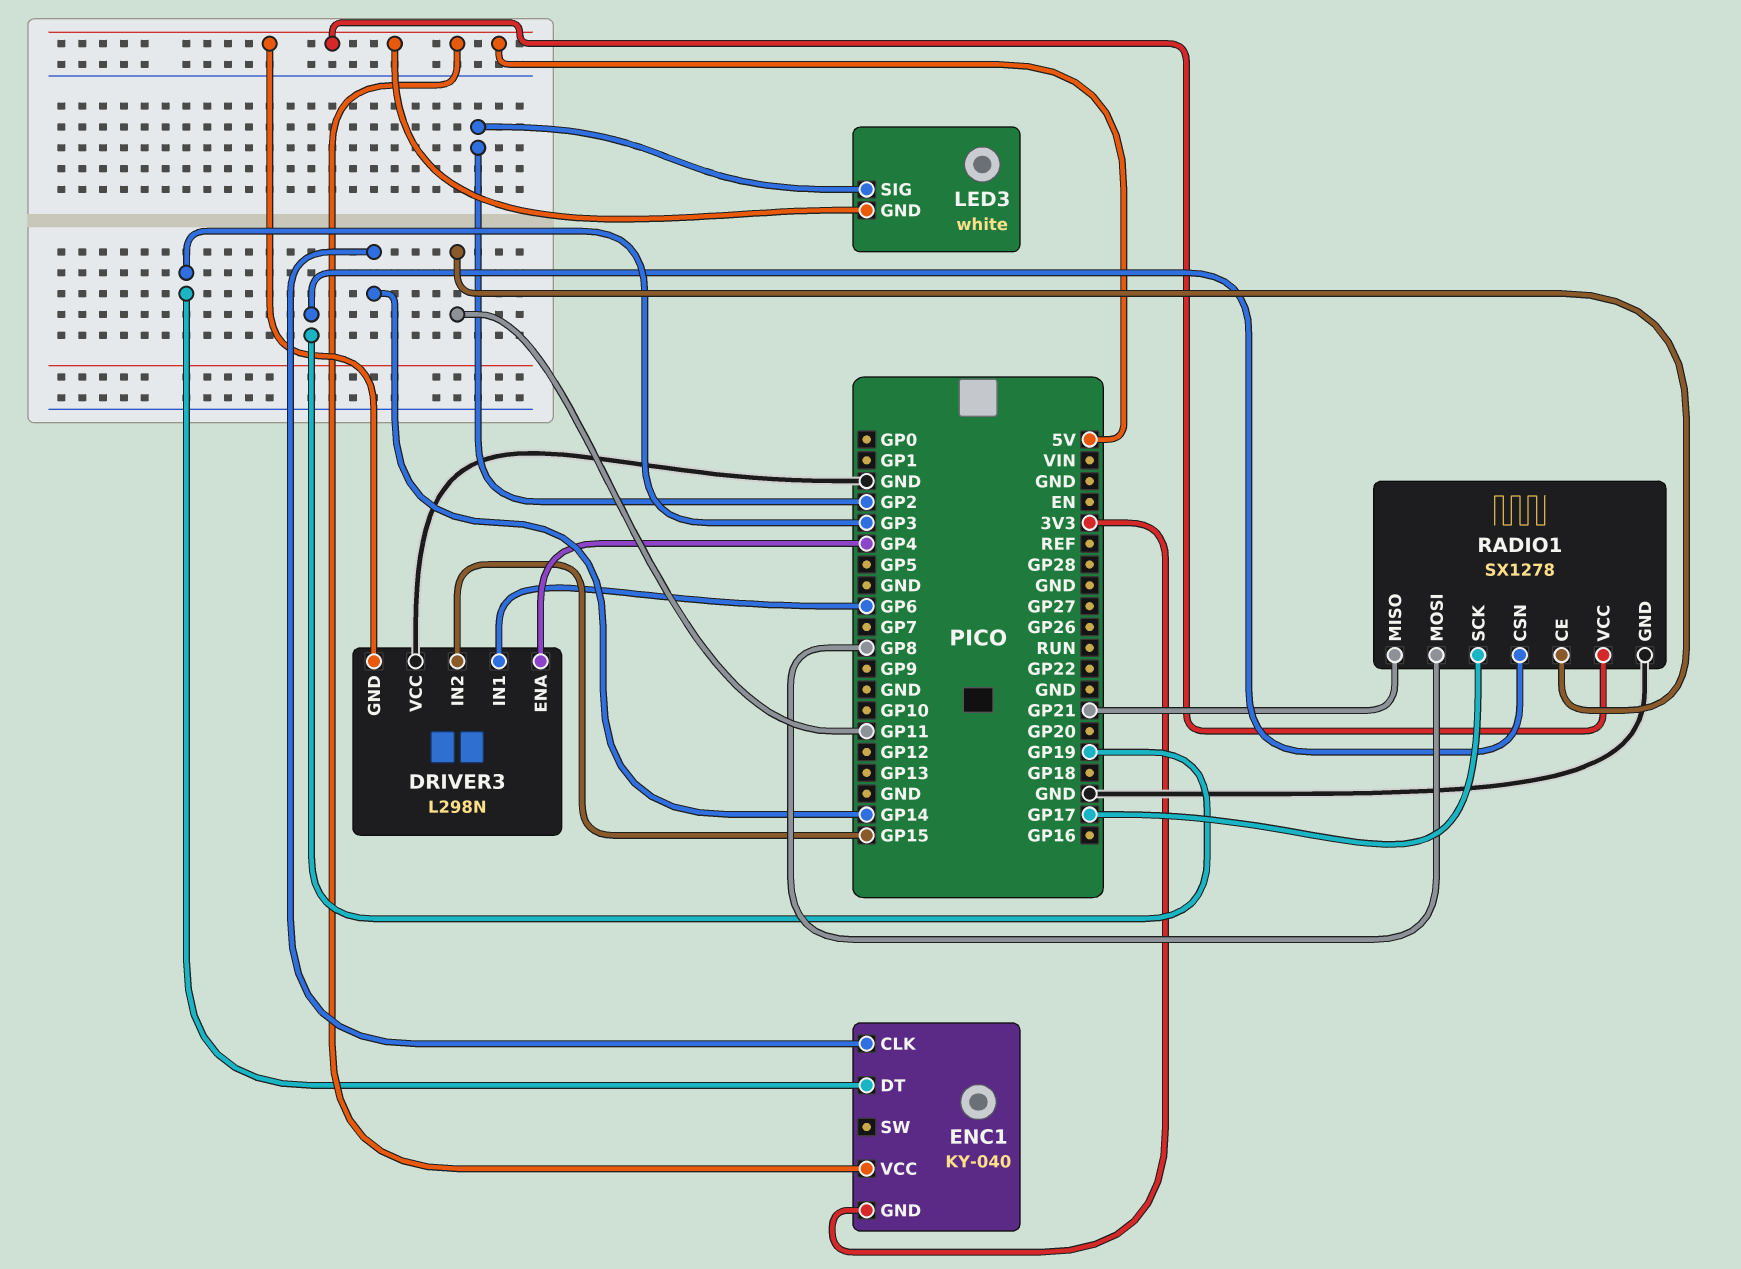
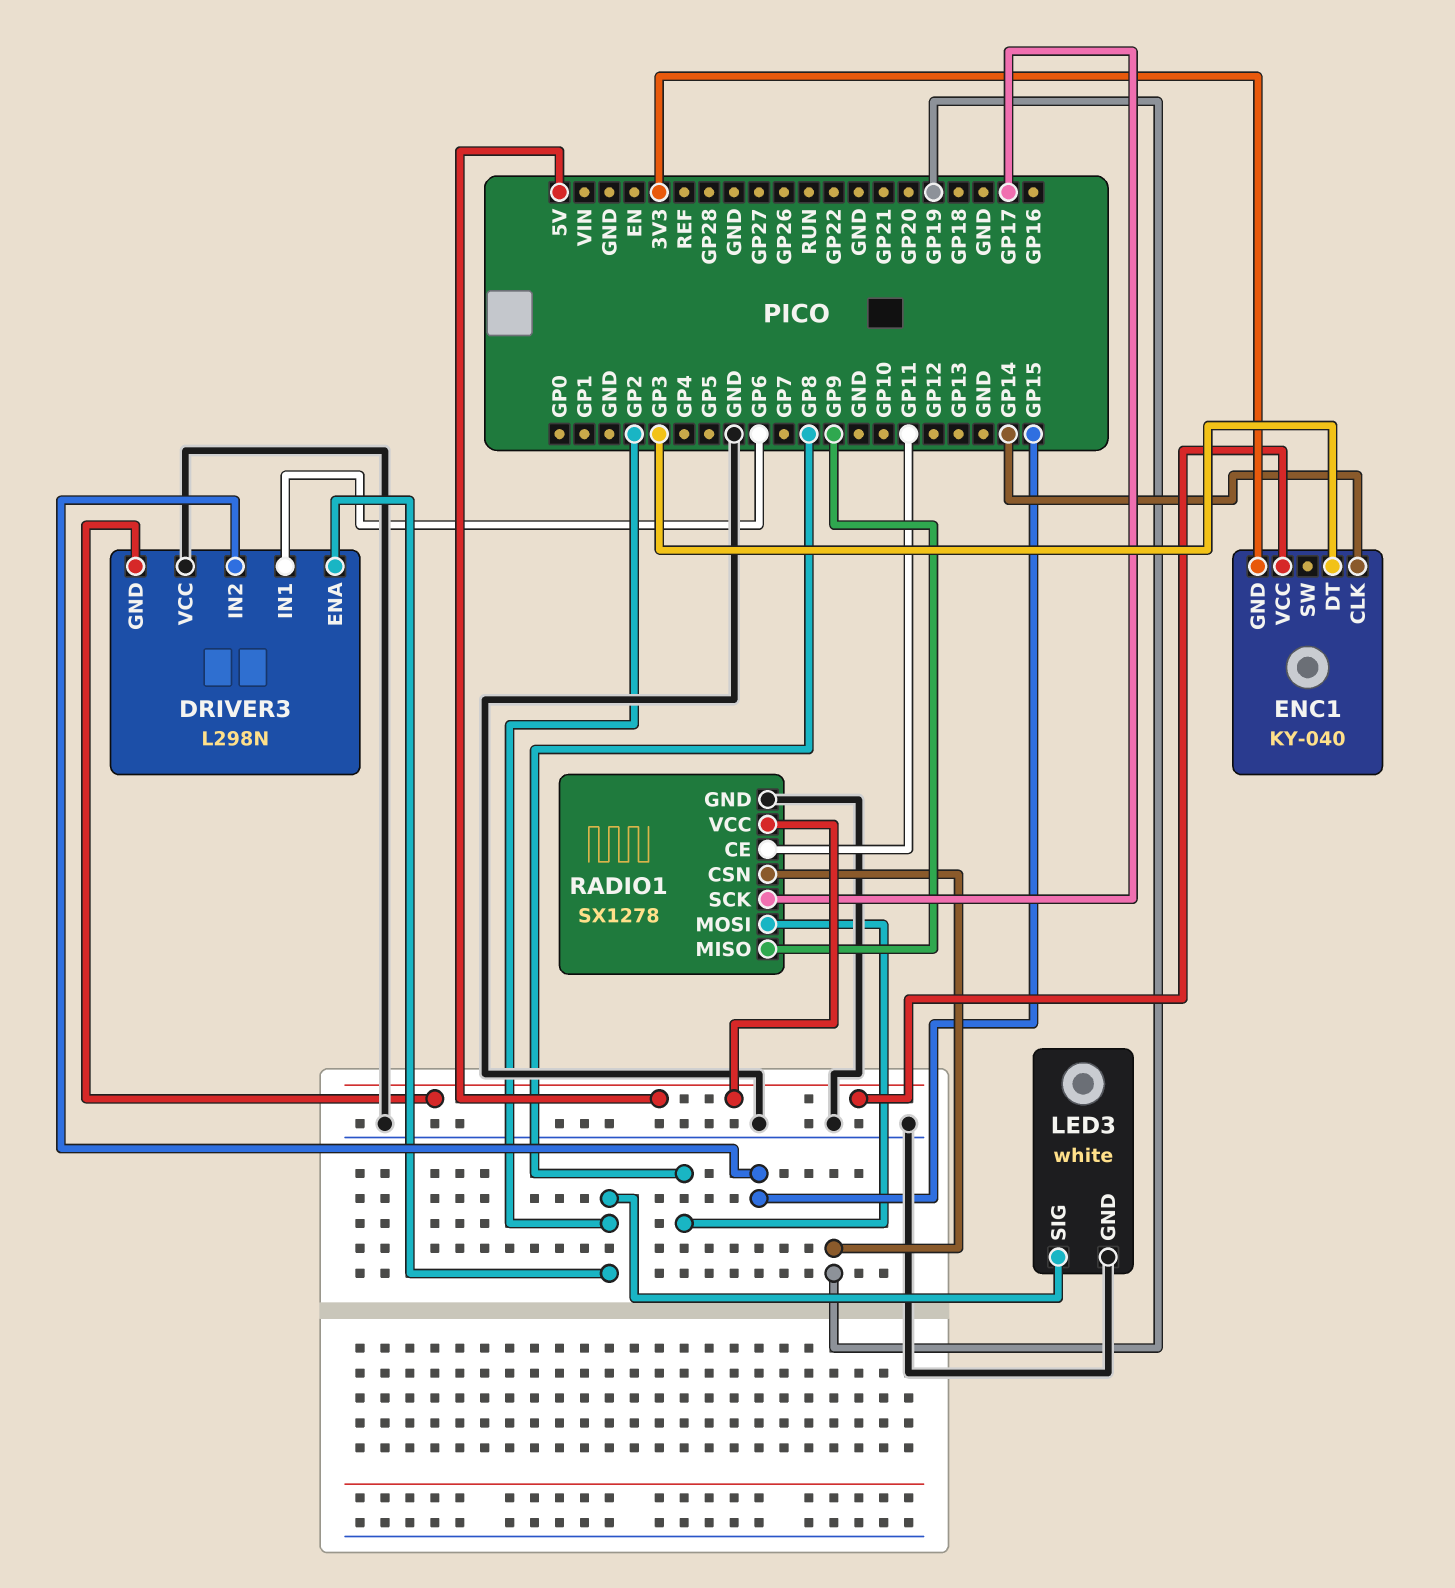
DRIVER3 pin ENA: GP4 -> GP2
LED3 pin GND: 5V -> GND
RADIO1 pin MISO: GP21 -> GP9

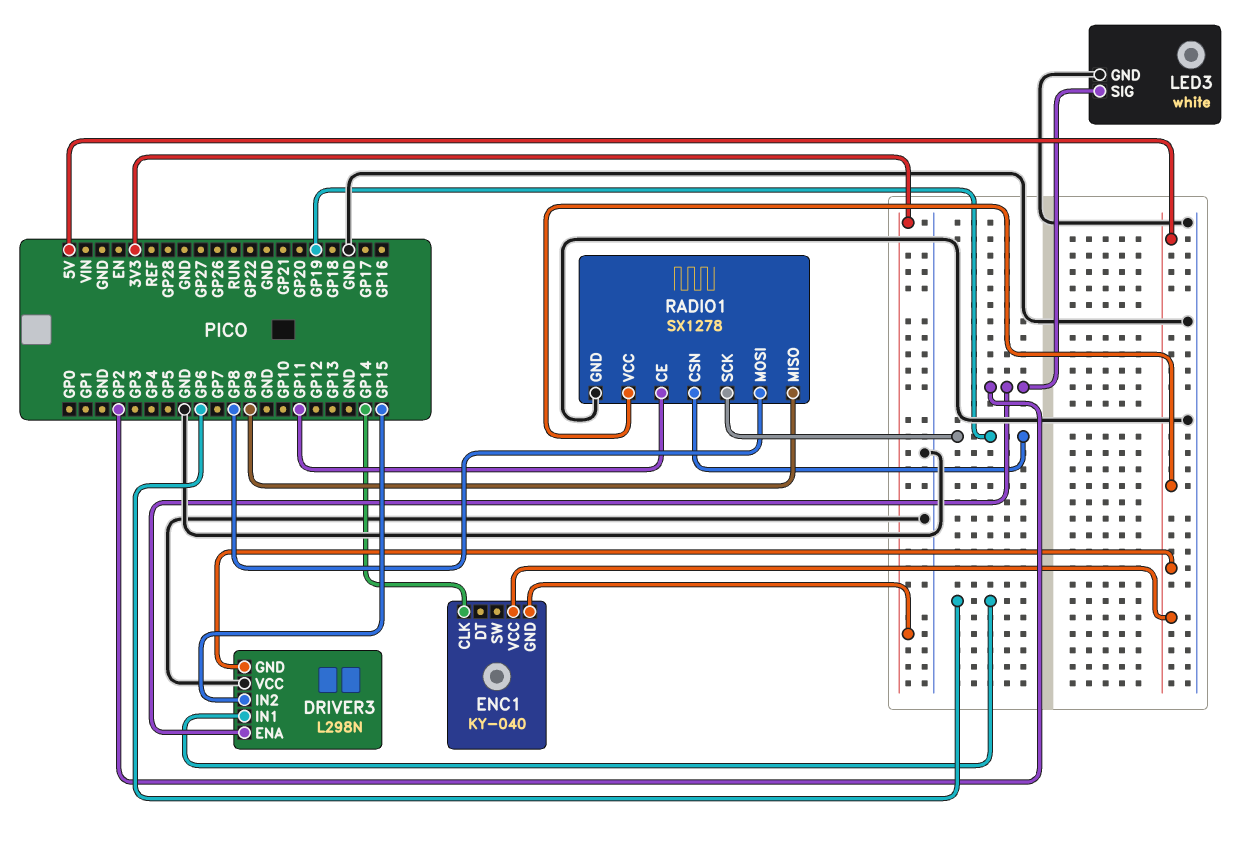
ENC1 pin DT: GP3 -> none
RADIO1 pin SCK: GP17 -> GP19

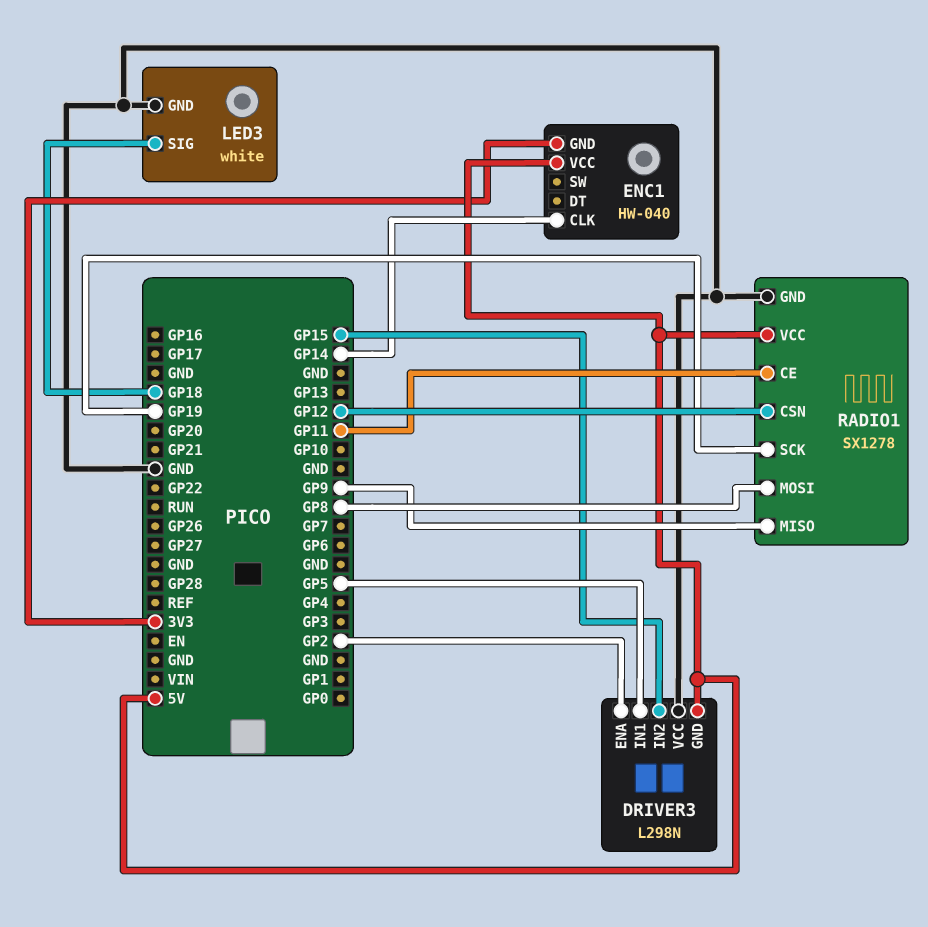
DRIVER3 pin IN1: GP6 -> GP5
ENC1: KY-040 -> HW-040
LED3 pin SIG: GP2 -> GP18
RADIO1 pin CSN: GP19 -> GP12

